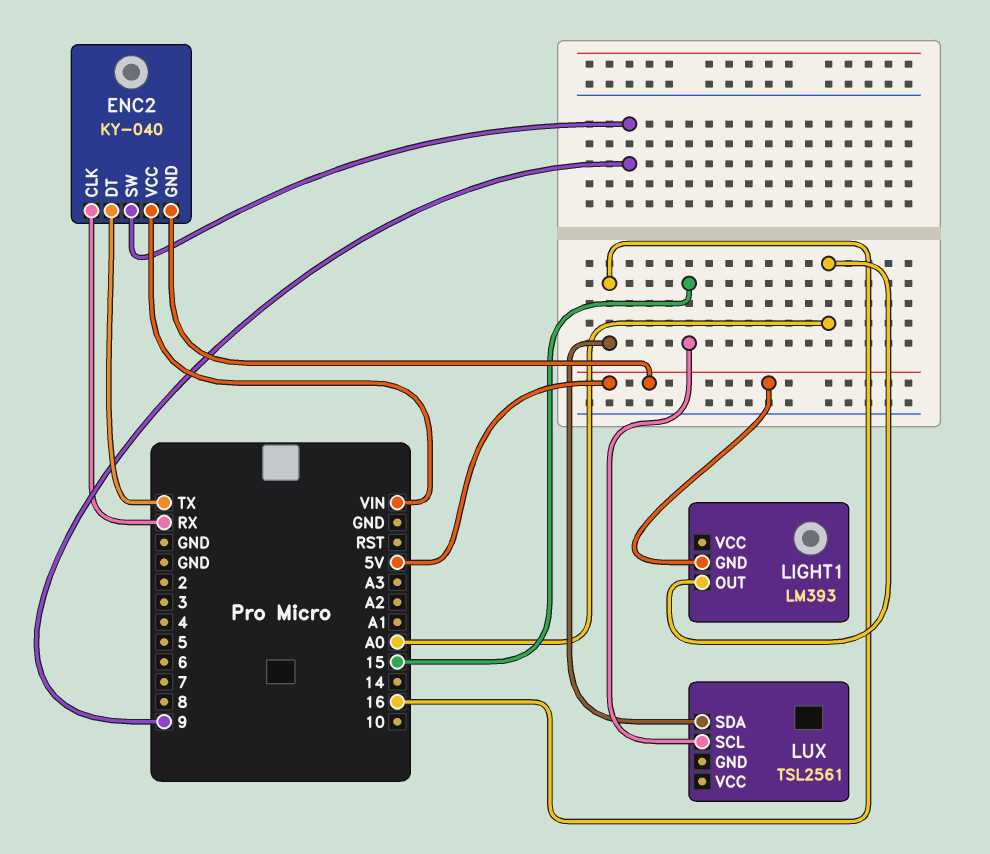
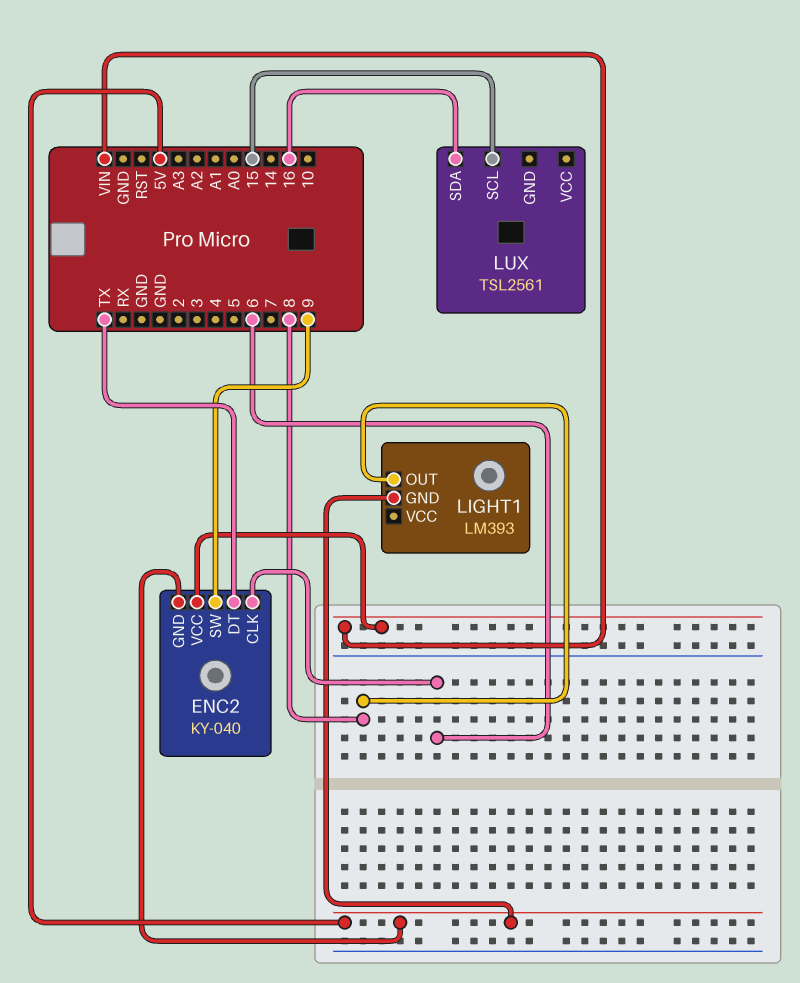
ENC2 pin CLK: RX -> 6
LIGHT1 pin OUT: A0 -> 8

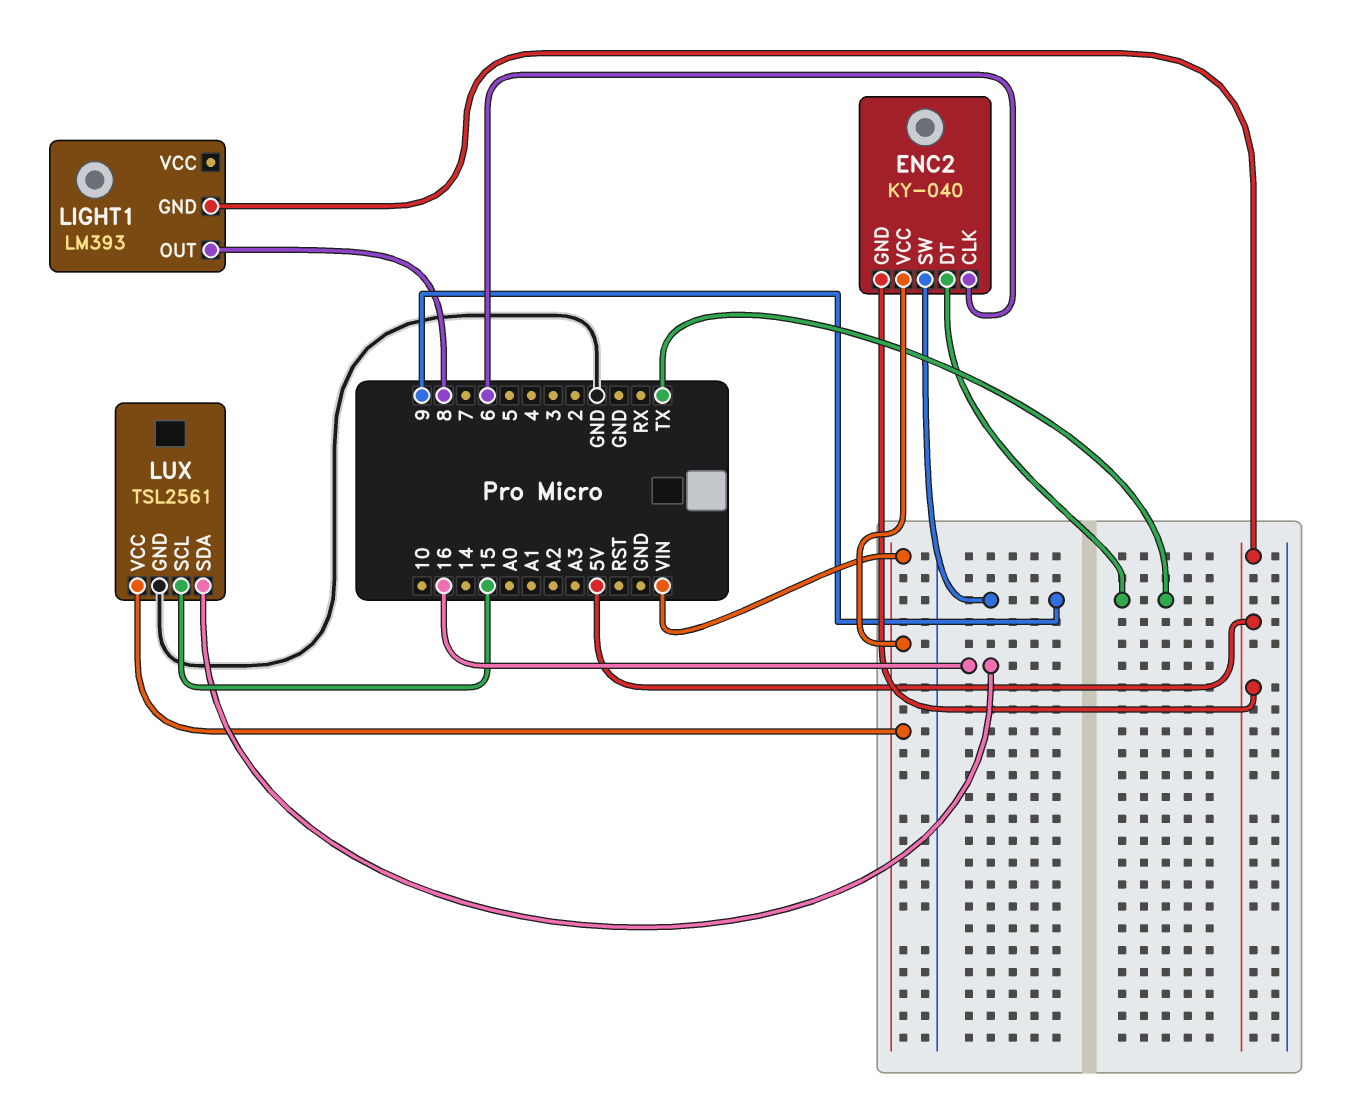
LUX pin GND: none -> GND
LUX pin VCC: none -> VIN

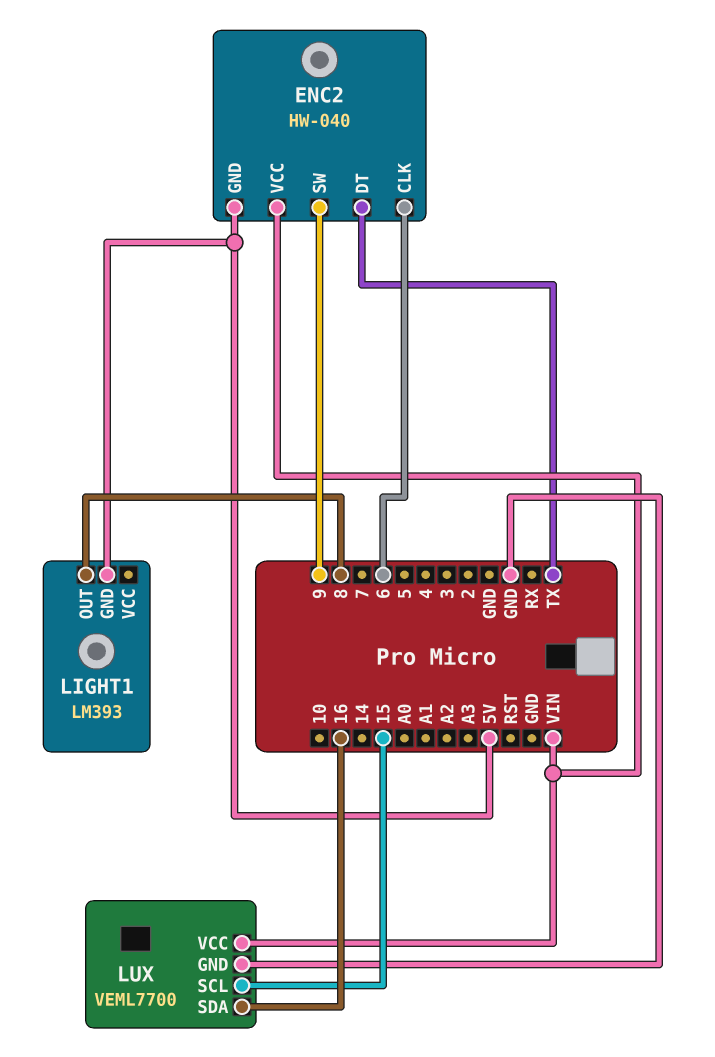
ENC2: KY-040 -> HW-040
LUX: TSL2561 -> VEML7700

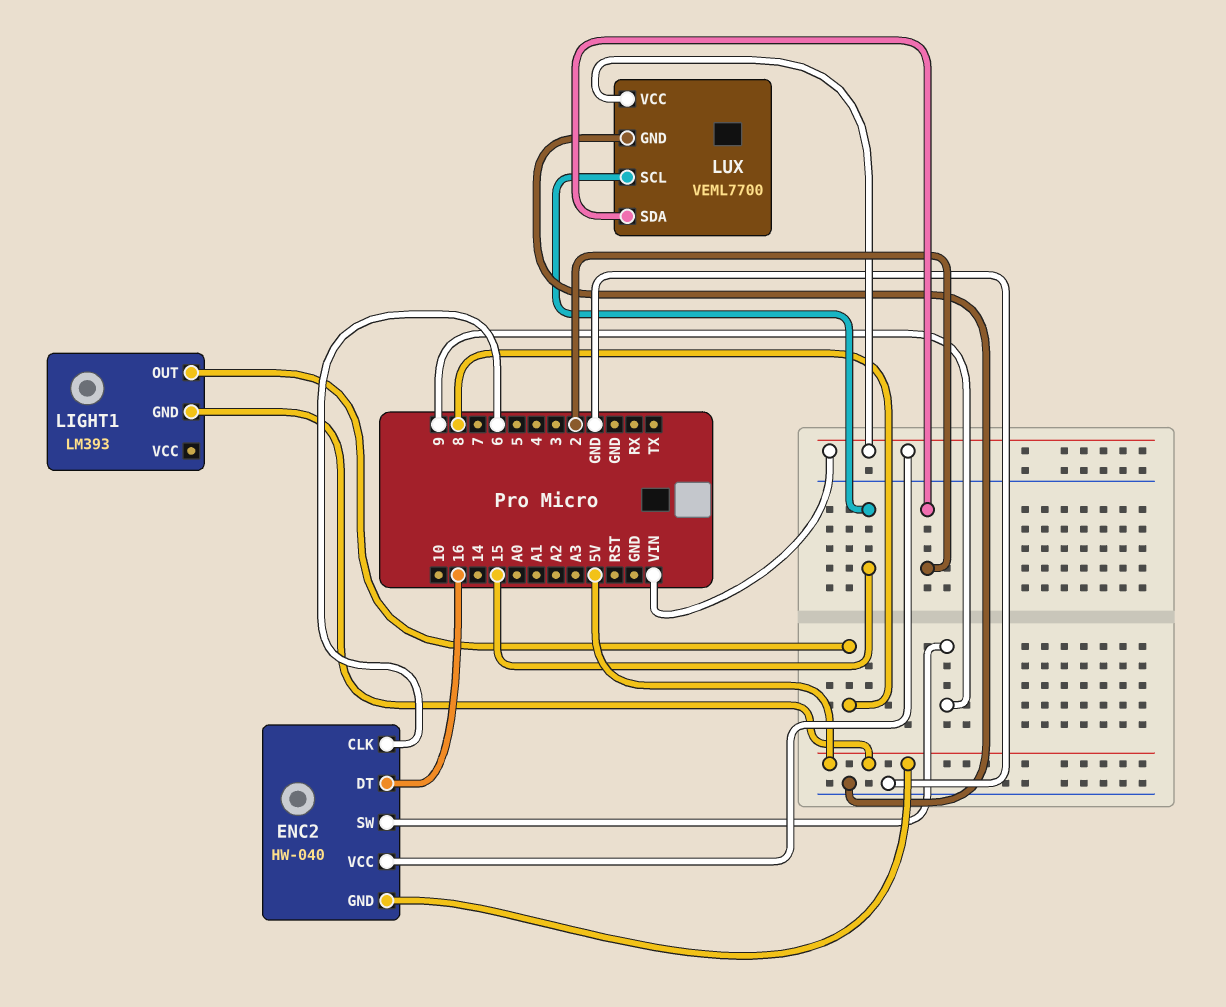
ENC2 pin DT: TX -> 16
LUX pin SDA: 16 -> 2

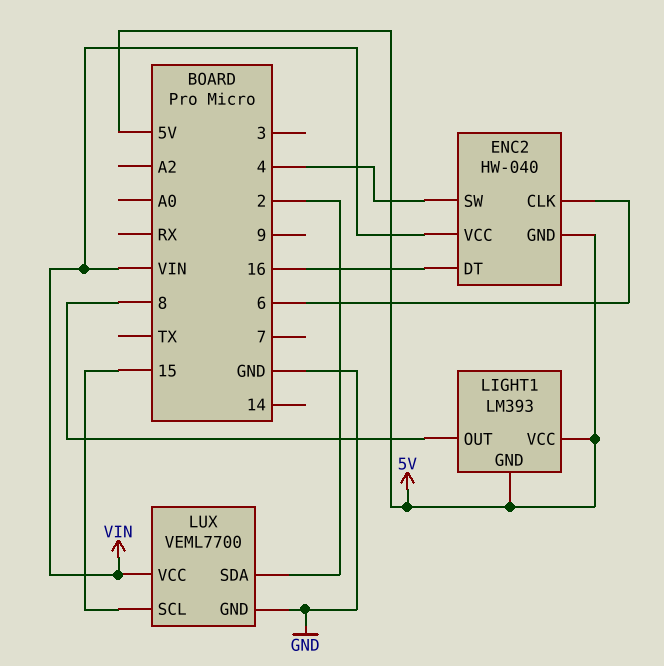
ENC2 pin SW: 9 -> 4
LIGHT1 pin VCC: none -> 5V

